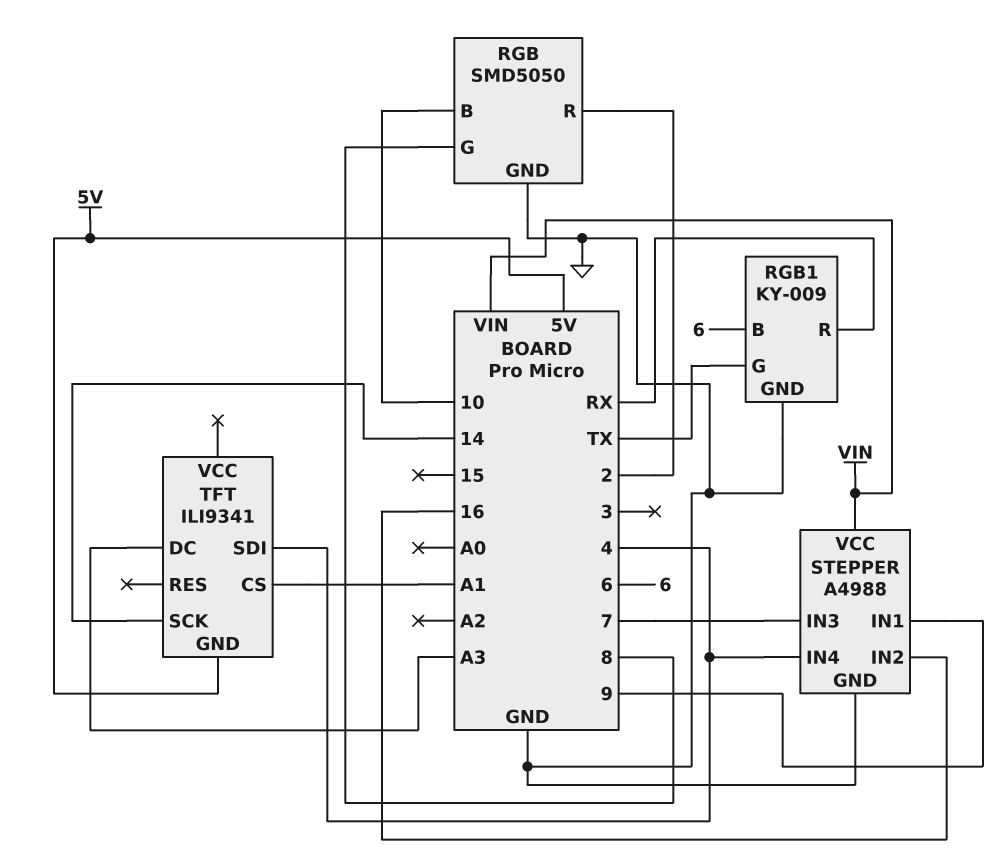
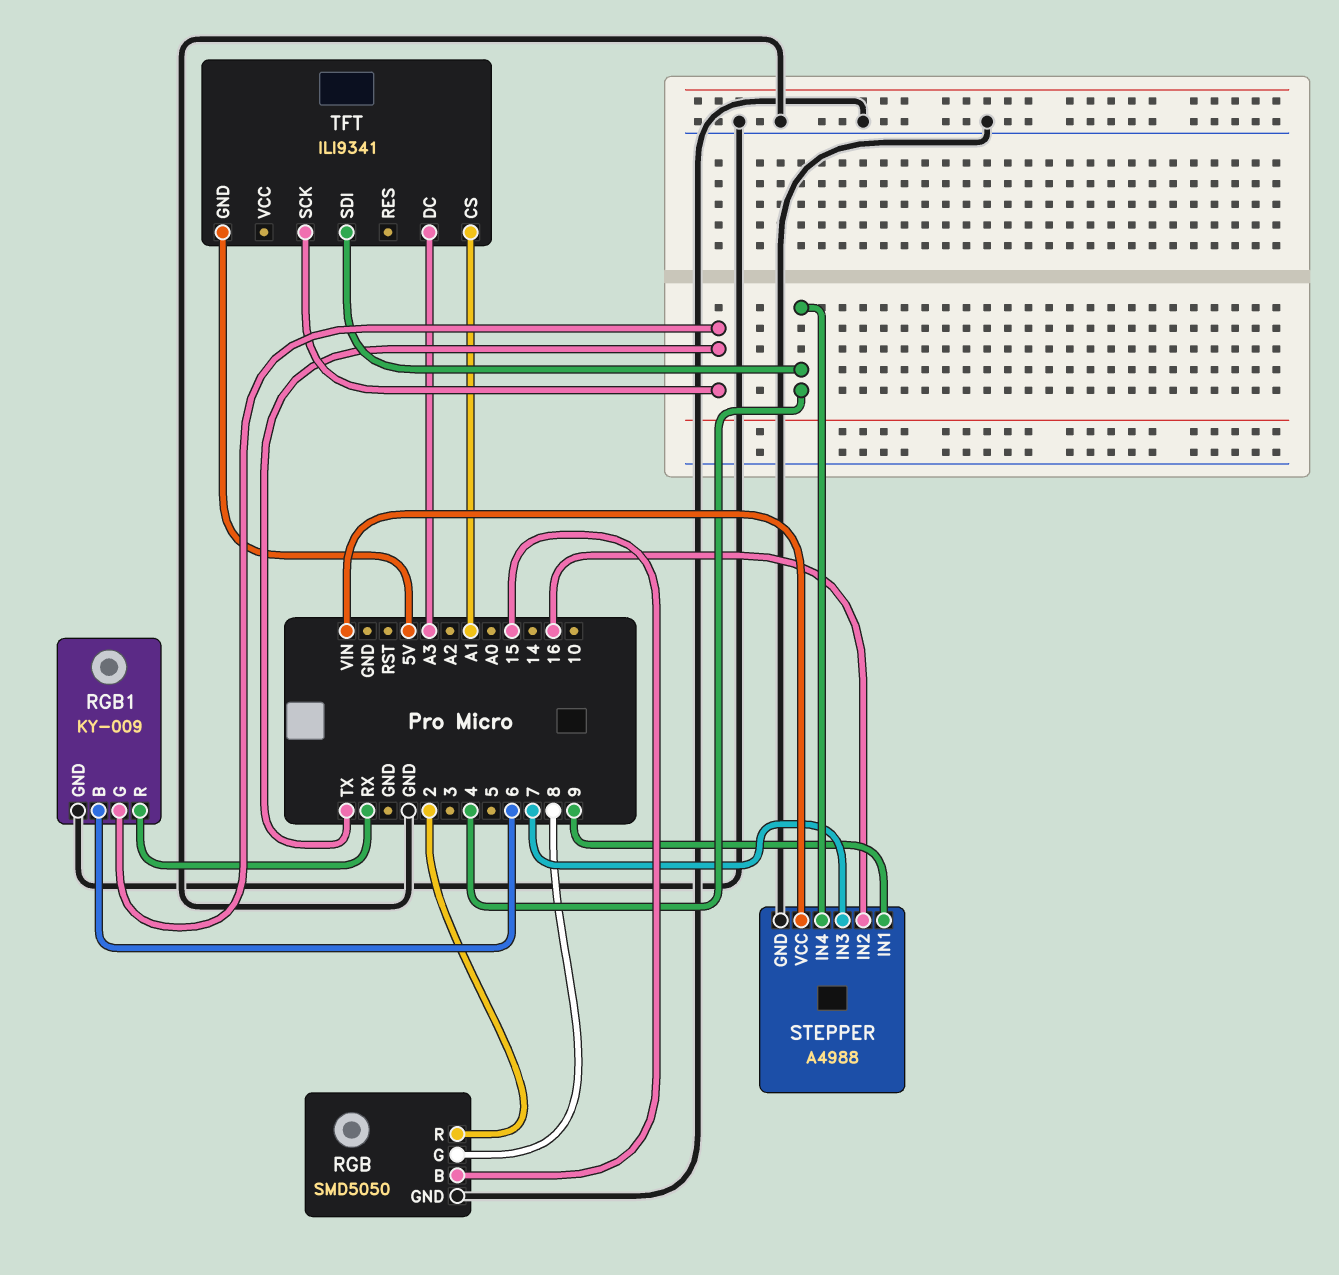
RGB pin B: 10 -> 15
TFT pin SCK: 14 -> TX

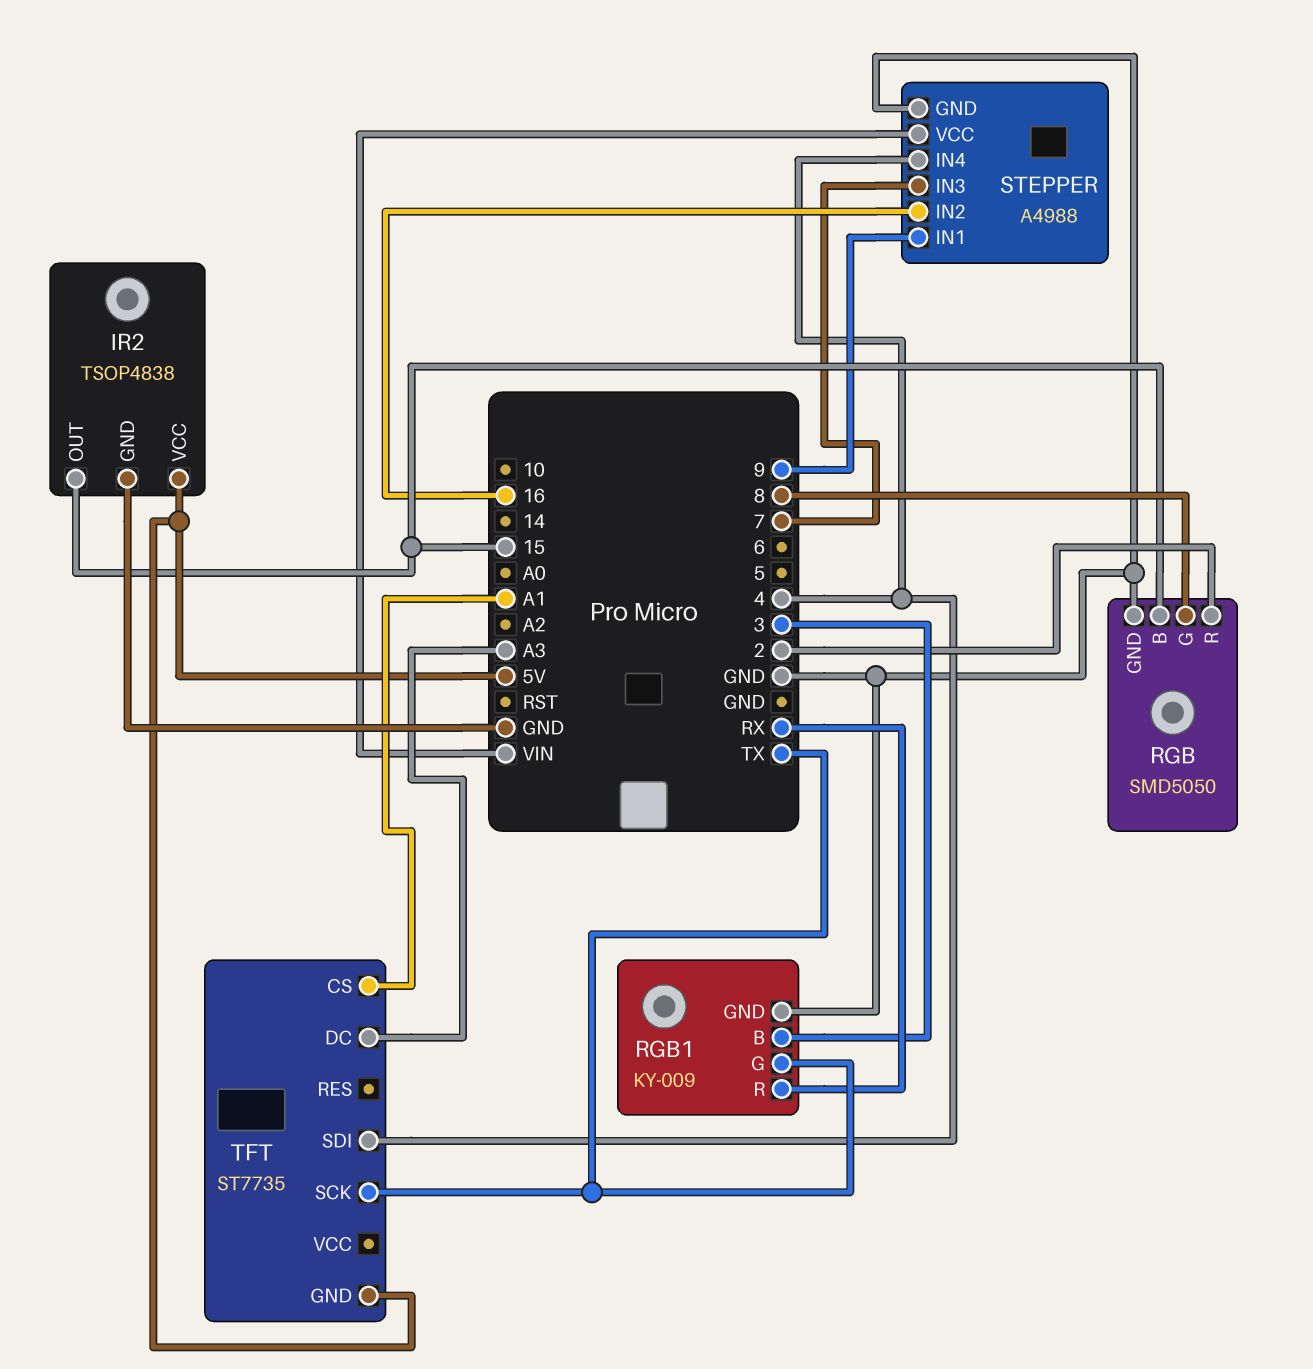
IR2: none -> TSOP4838
IR2 pin GND: none -> GND
IR2 pin OUT: none -> 15
IR2 pin VCC: none -> 5V
RGB1 pin B: 6 -> 3
TFT: ILI9341 -> ST7735

